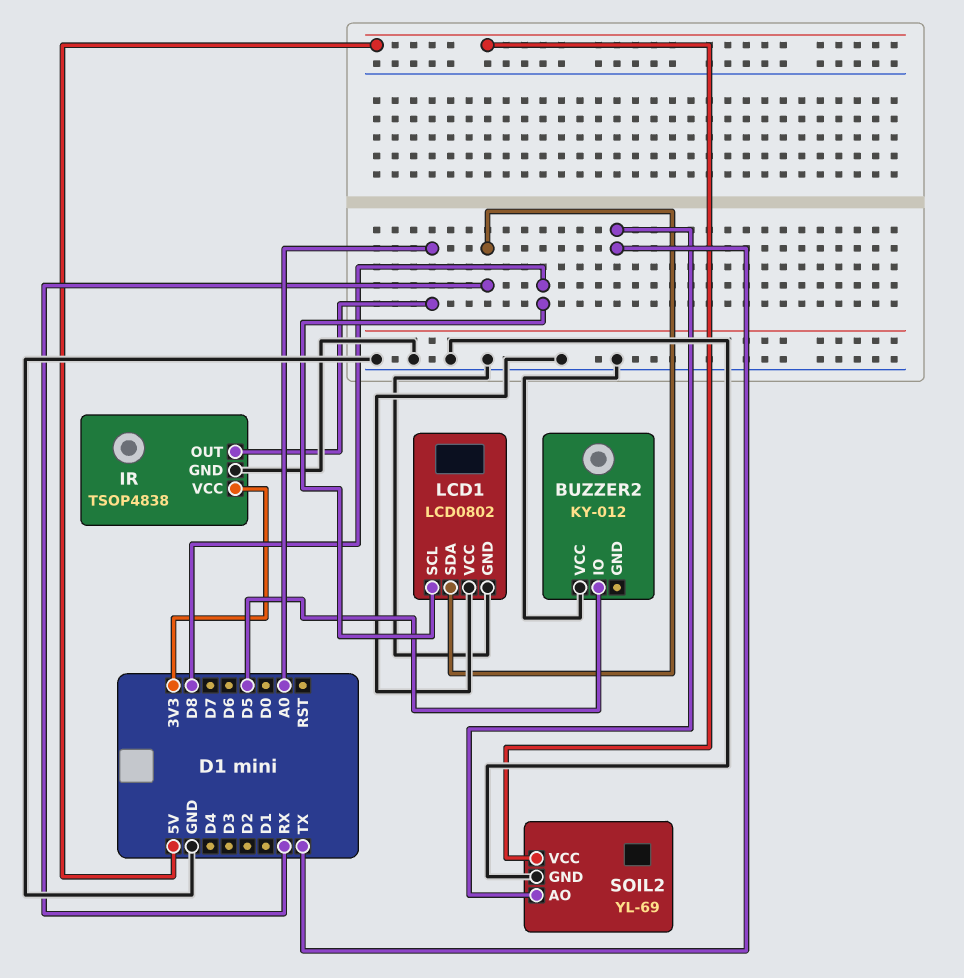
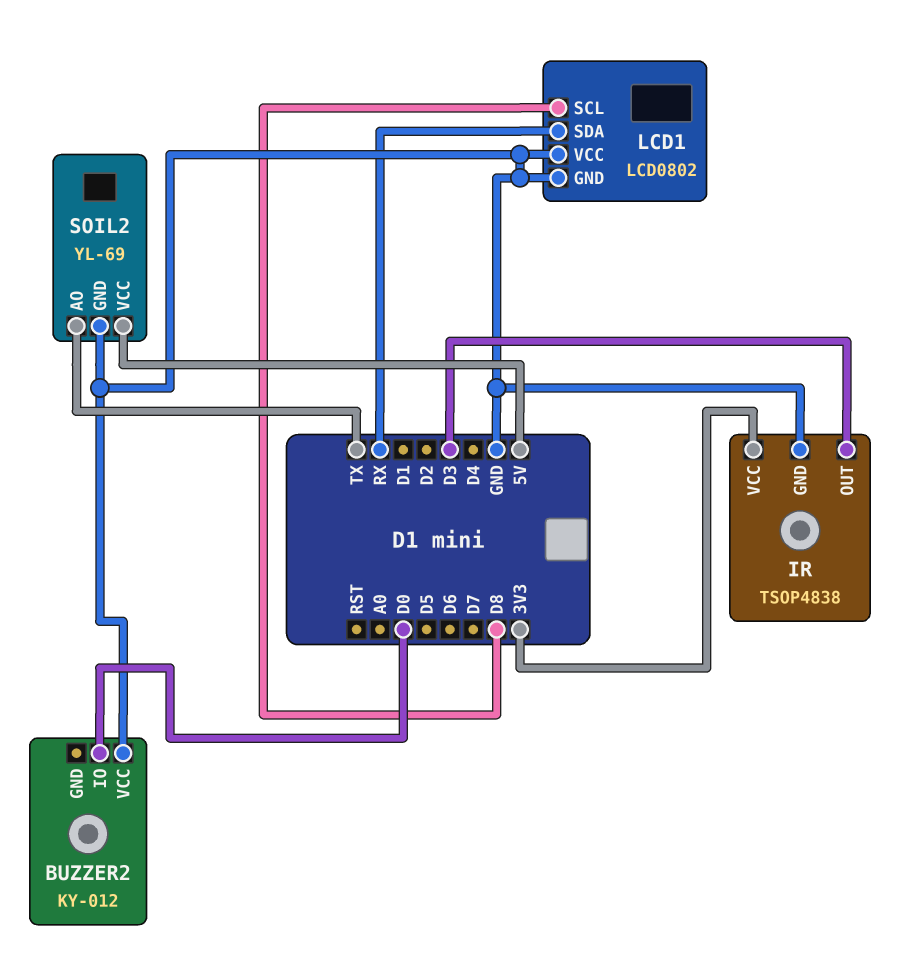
BUZZER2 pin IO: D5 -> D0
IR pin OUT: A0 -> D3

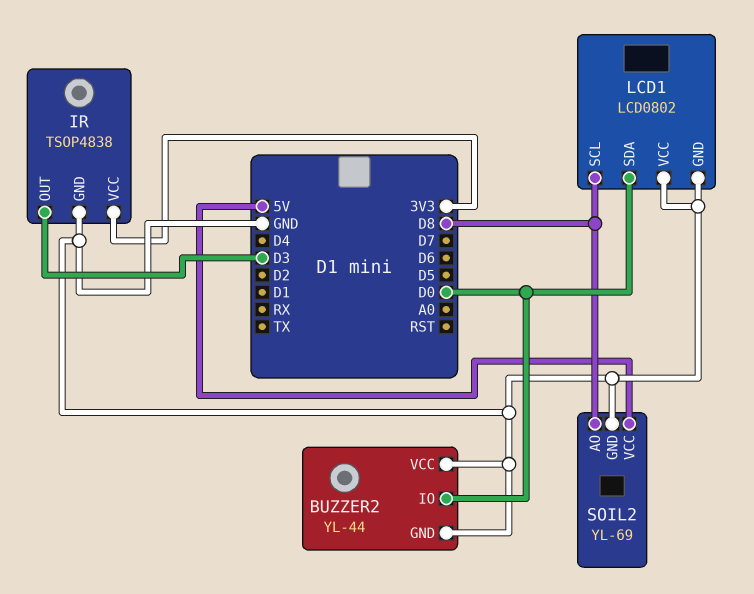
BUZZER2: KY-012 -> YL-44
BUZZER2 pin GND: none -> GND
LCD1 pin SDA: RX -> D0
SOIL2 pin AO: TX -> D8

